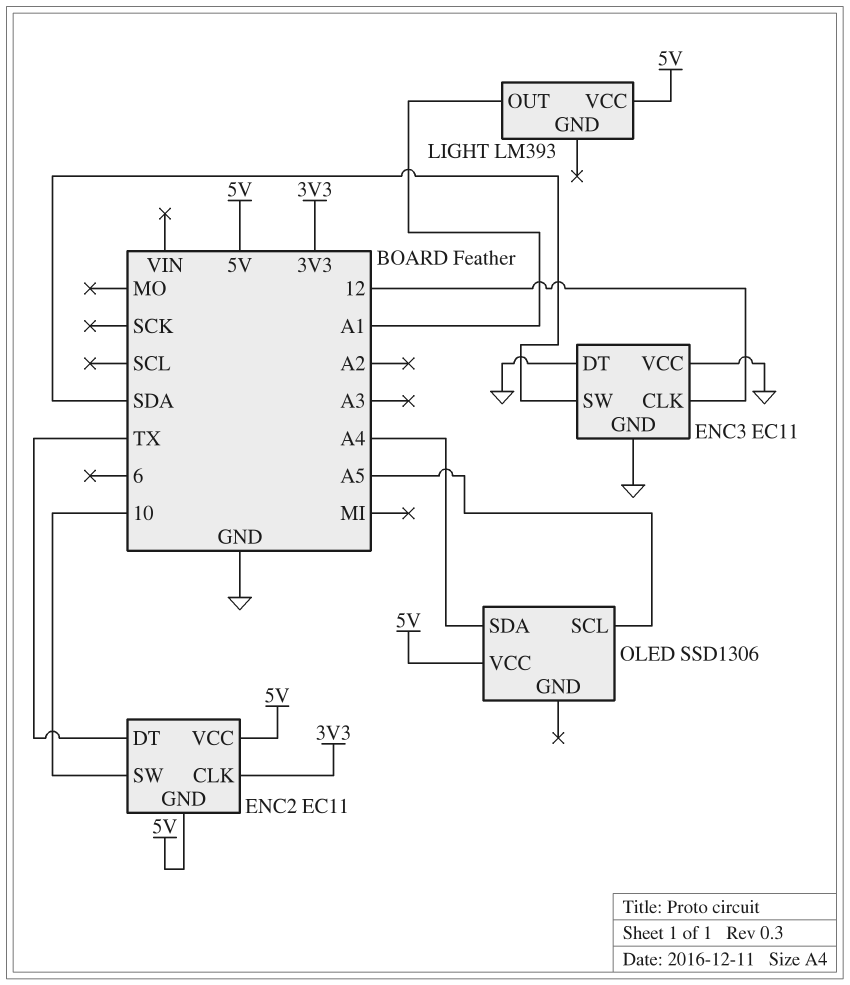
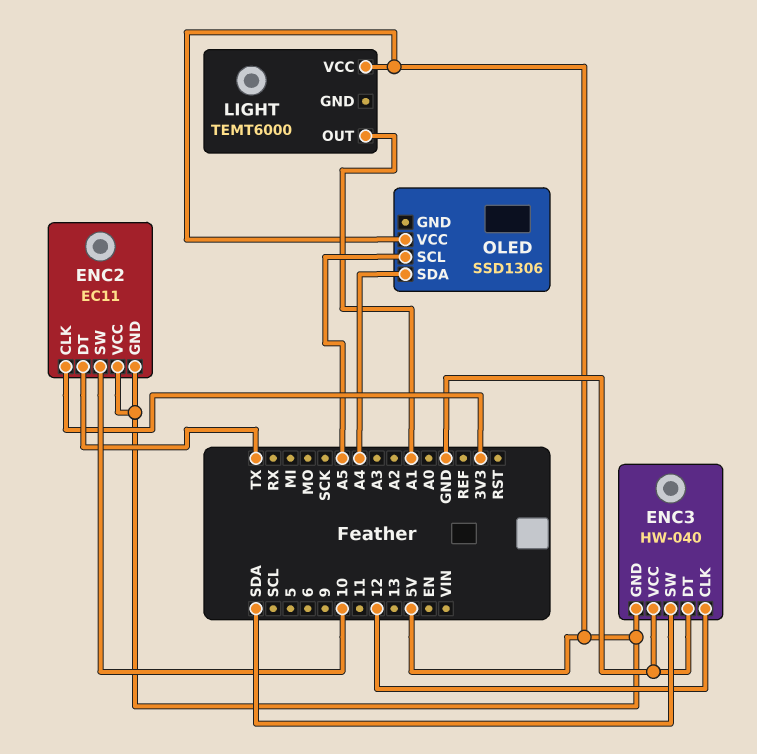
ENC3: EC11 -> HW-040
ENC3 pin GND: GND -> 5V
LIGHT: LM393 -> TEMT6000

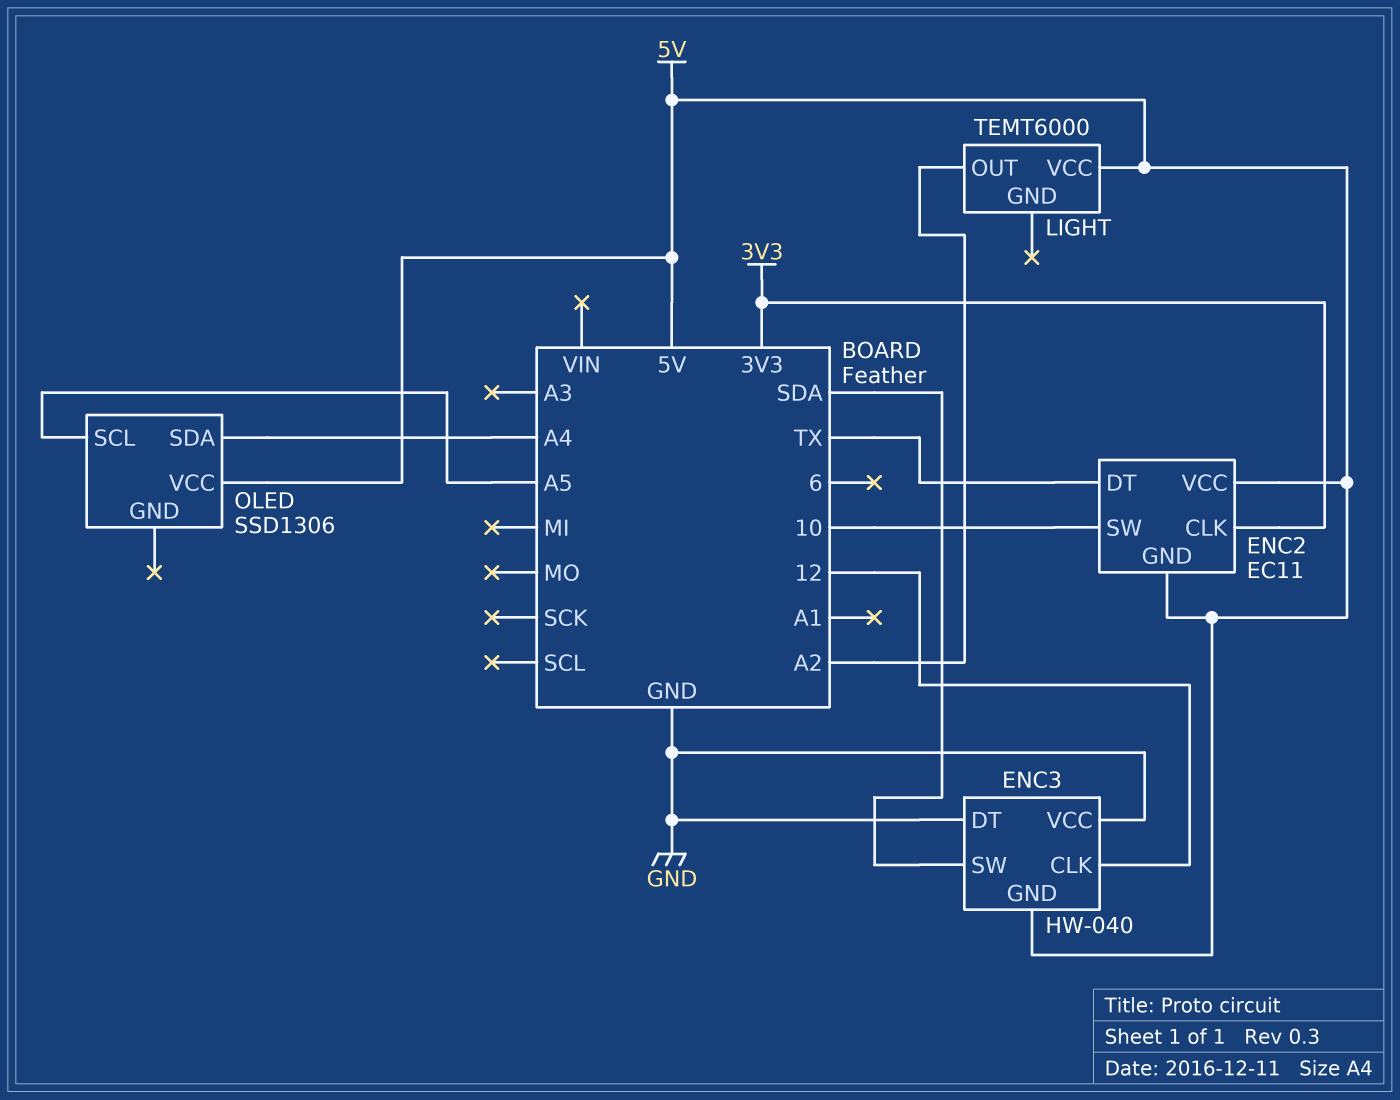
LIGHT pin OUT: A1 -> A2

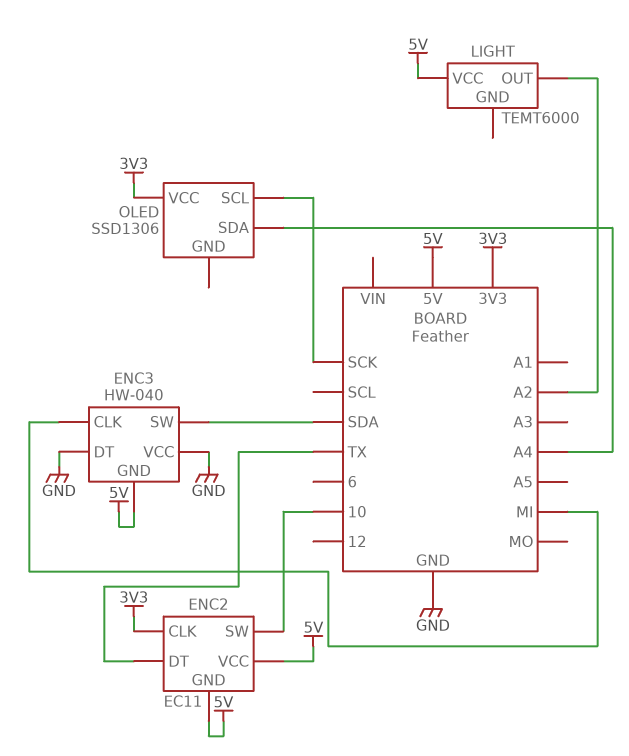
ENC3 pin CLK: 12 -> MI
OLED pin SCL: A5 -> SCK
OLED pin VCC: 5V -> 3V3

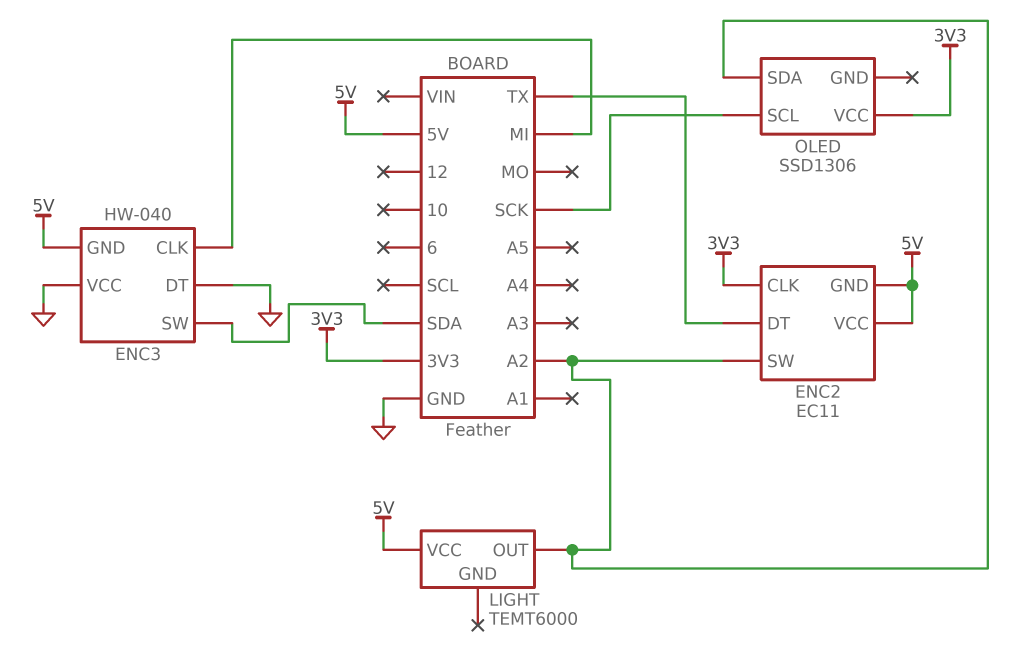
ENC2 pin SW: 10 -> A2
OLED pin SDA: A4 -> A2

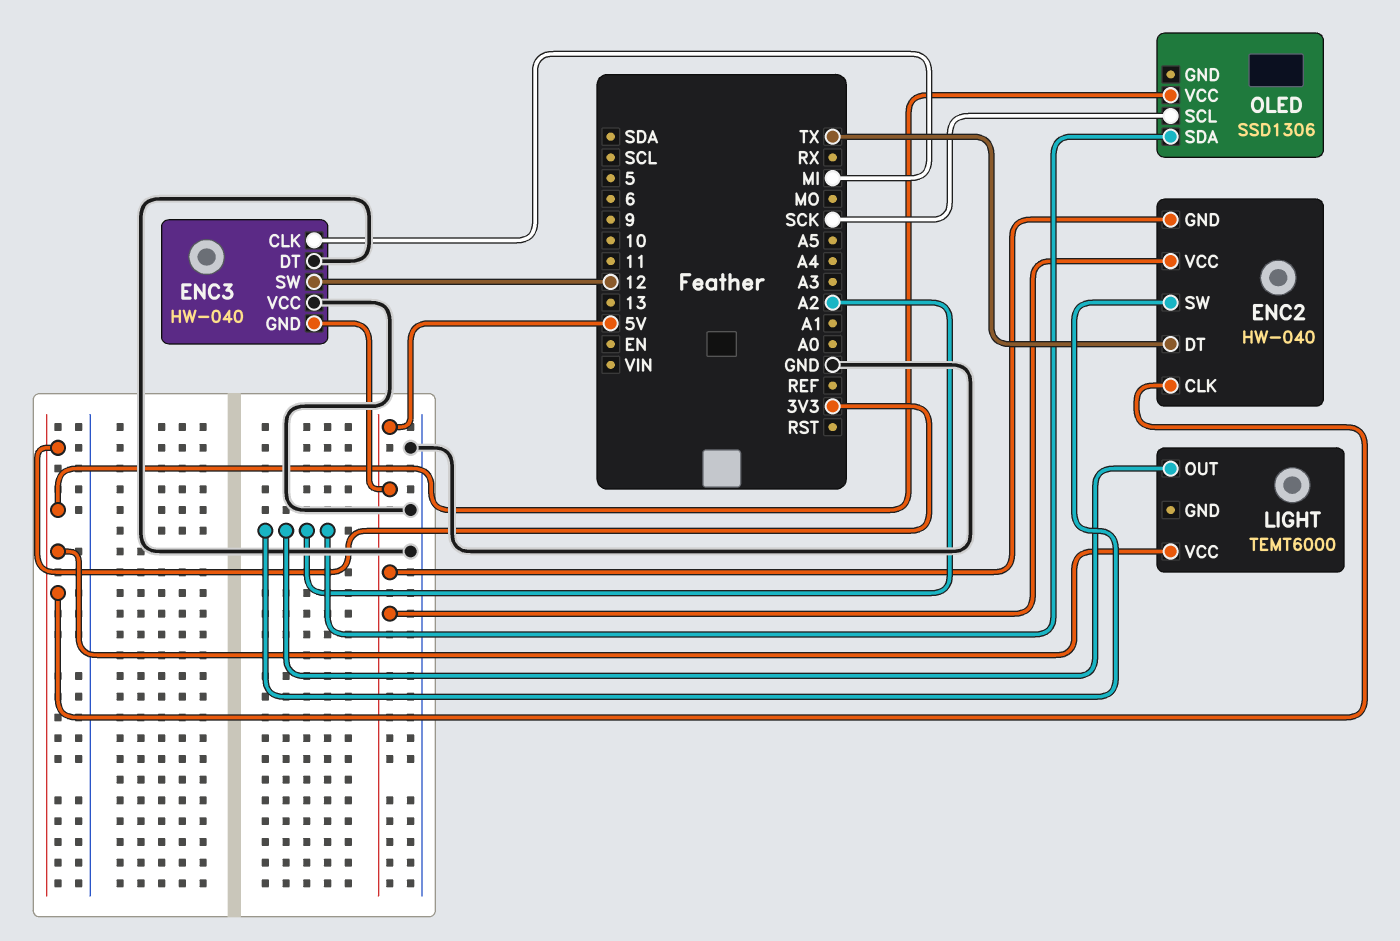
ENC2: EC11 -> HW-040
ENC3 pin SW: SDA -> 12
LIGHT pin VCC: 5V -> 3V3

